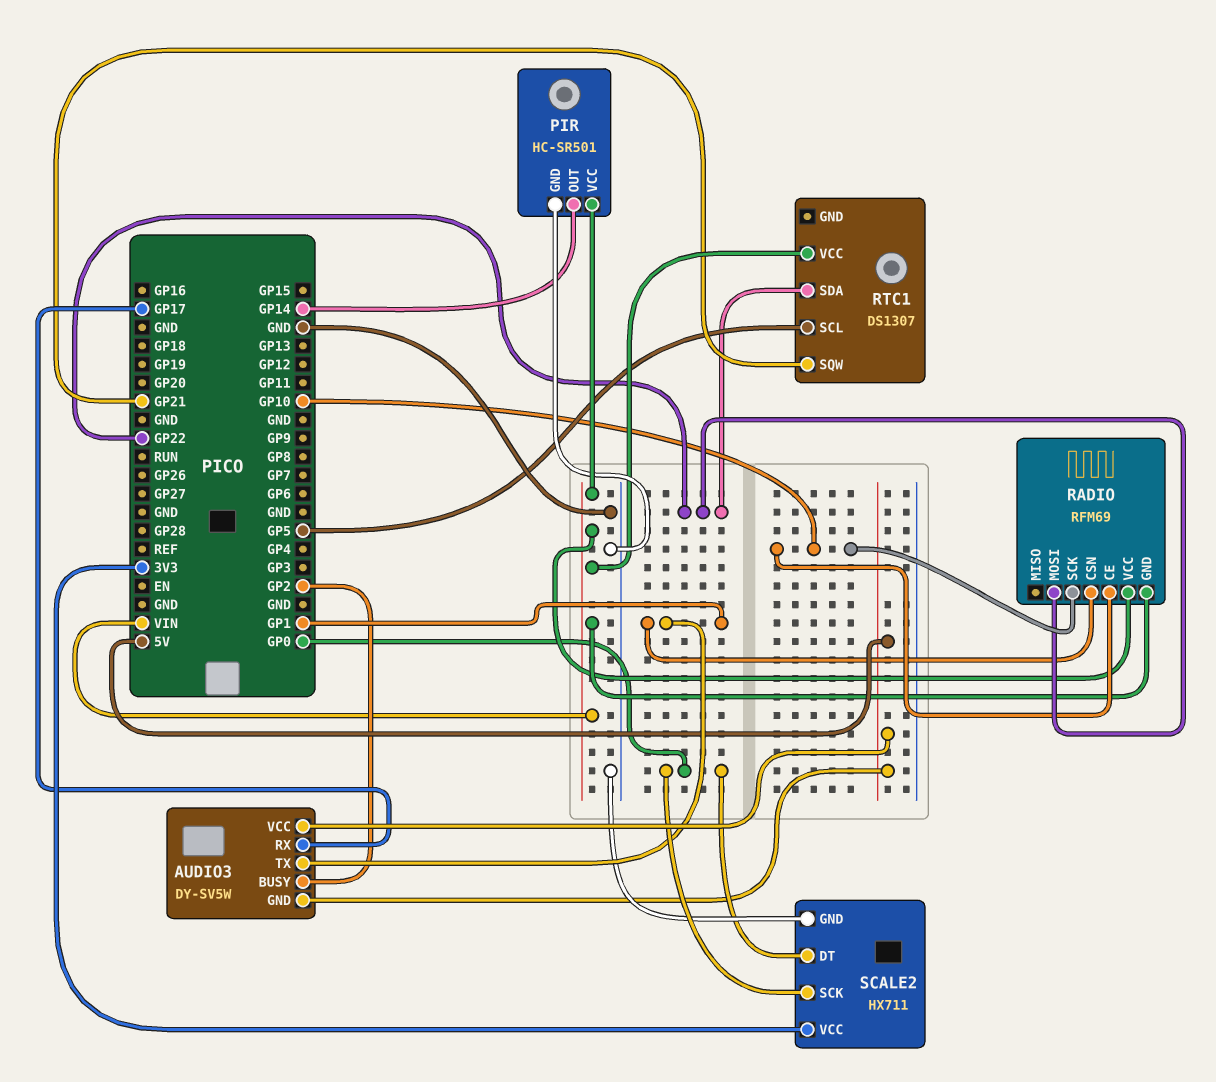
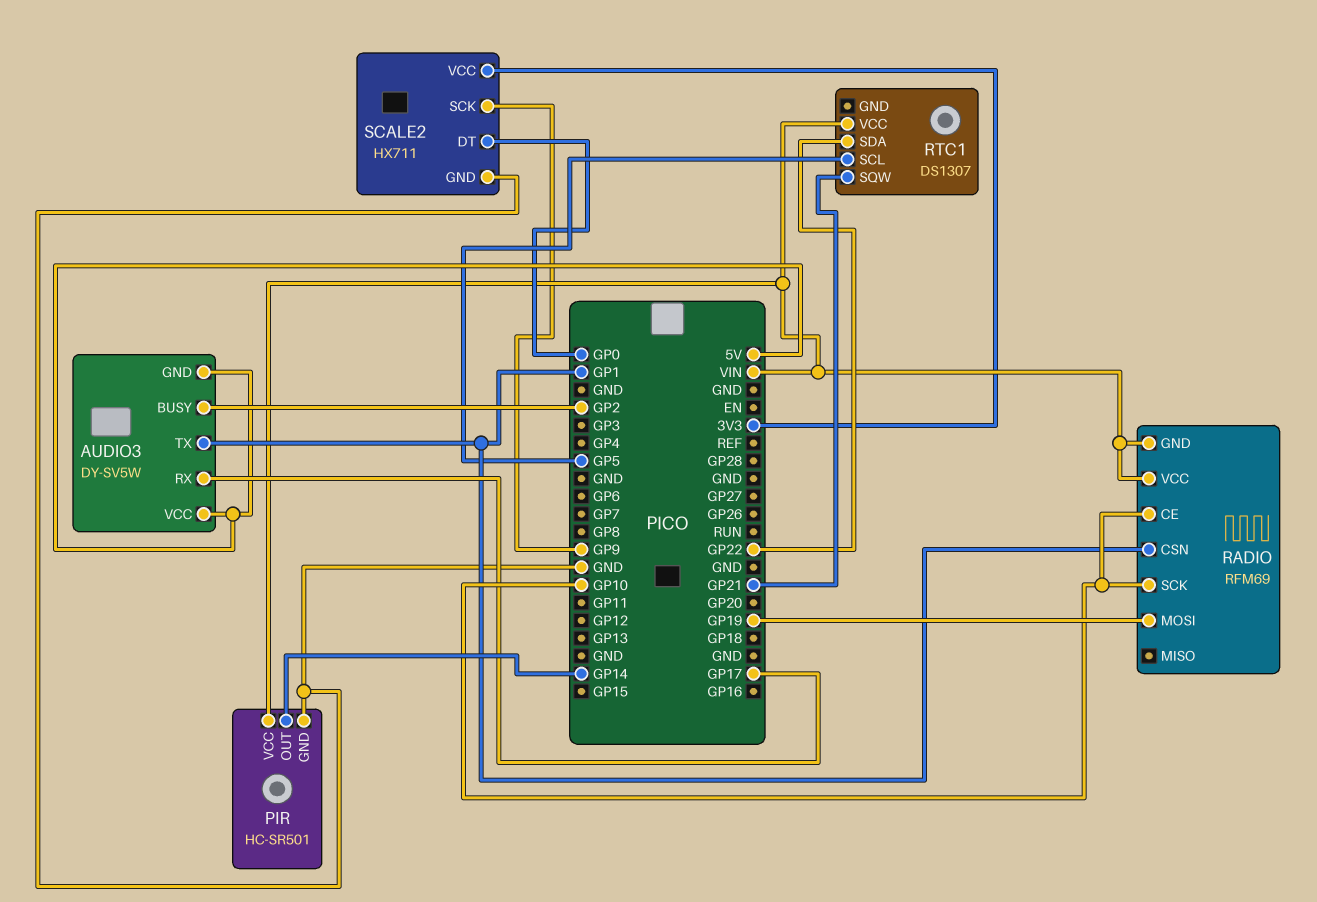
RADIO pin MOSI: GP22 -> GP19
SCALE2 pin SCK: GP0 -> GP9

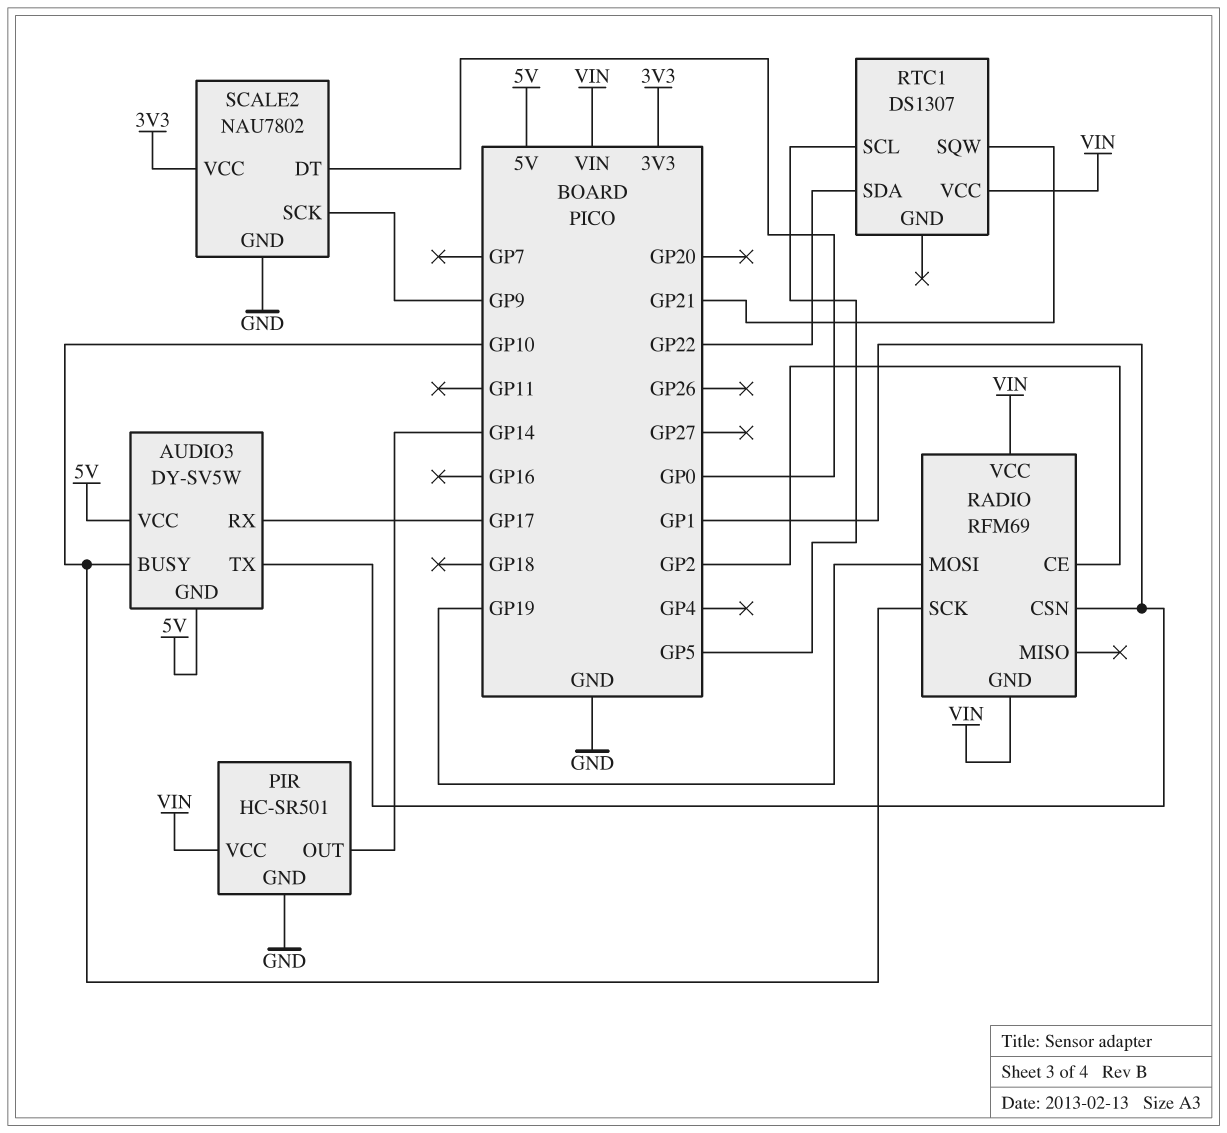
AUDIO3 pin BUSY: GP2 -> GP10
RADIO pin CE: GP10 -> GP2
SCALE2: HX711 -> NAU7802

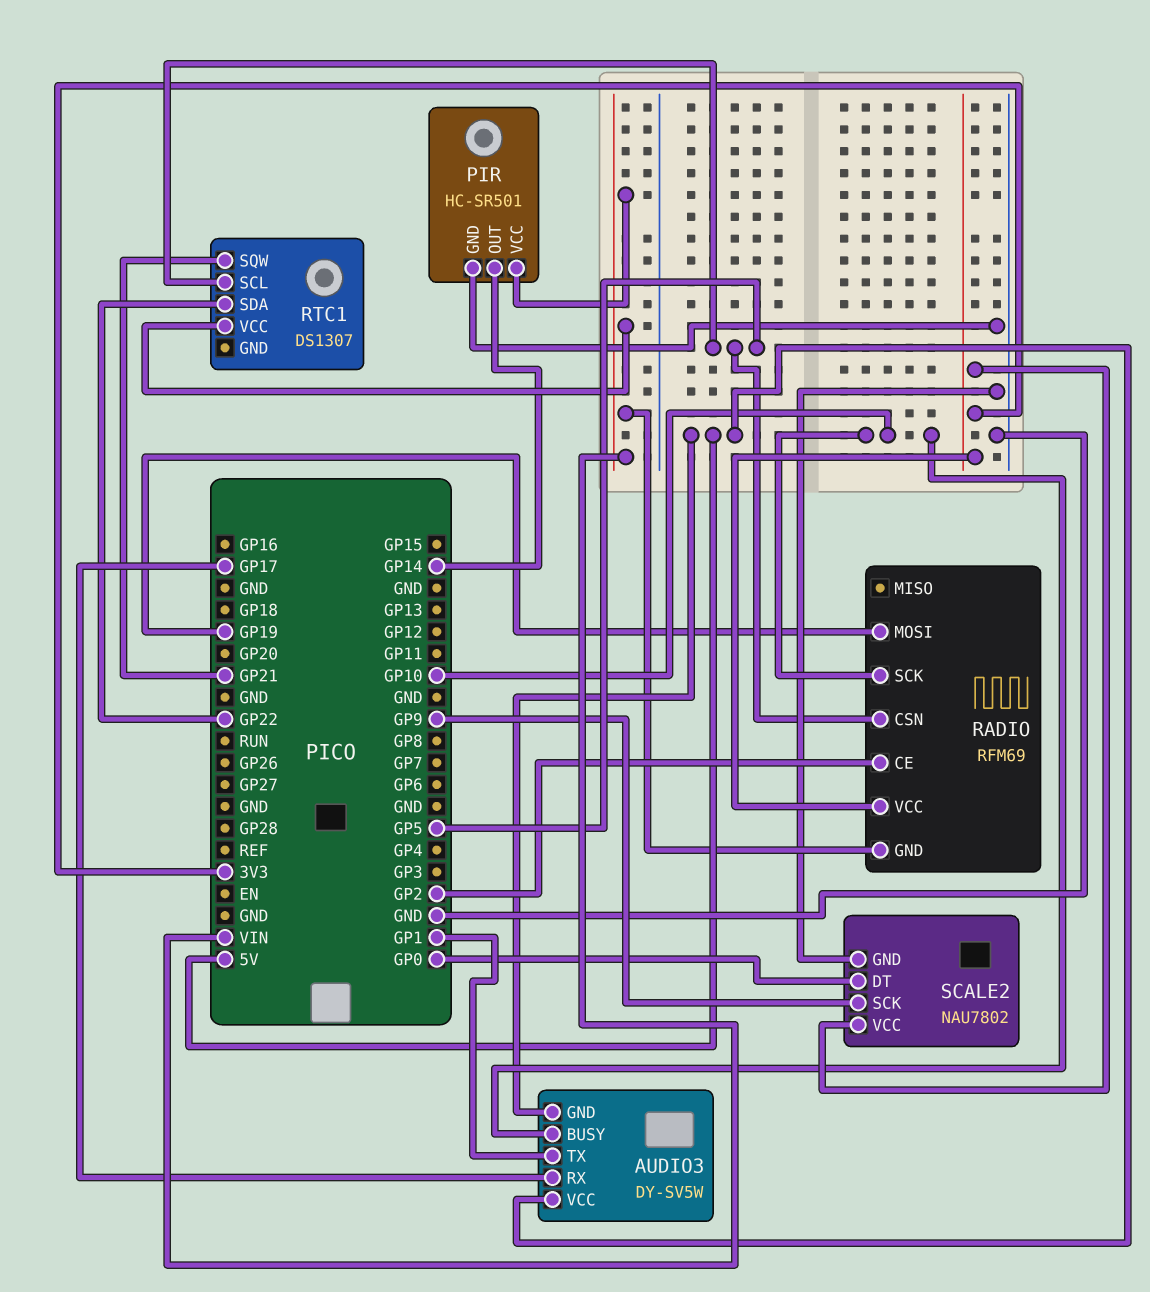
RADIO pin CSN: GP1 -> GP5
RADIO pin VCC: VIN -> 3V3

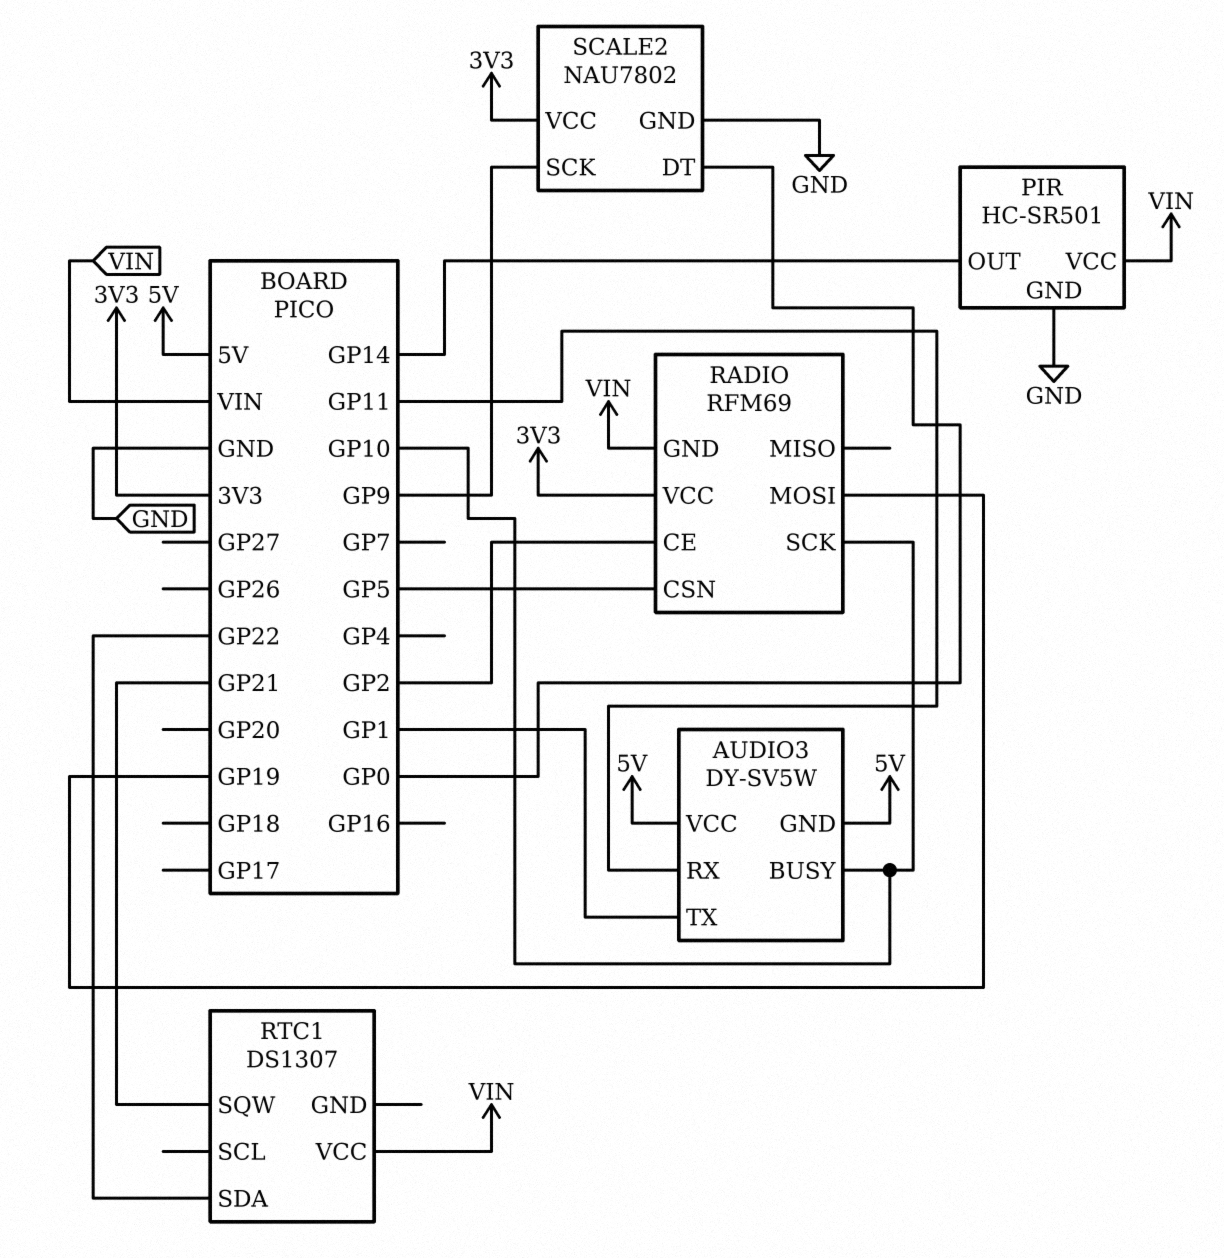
AUDIO3 pin RX: GP17 -> GP11
RTC1 pin SCL: GP5 -> none

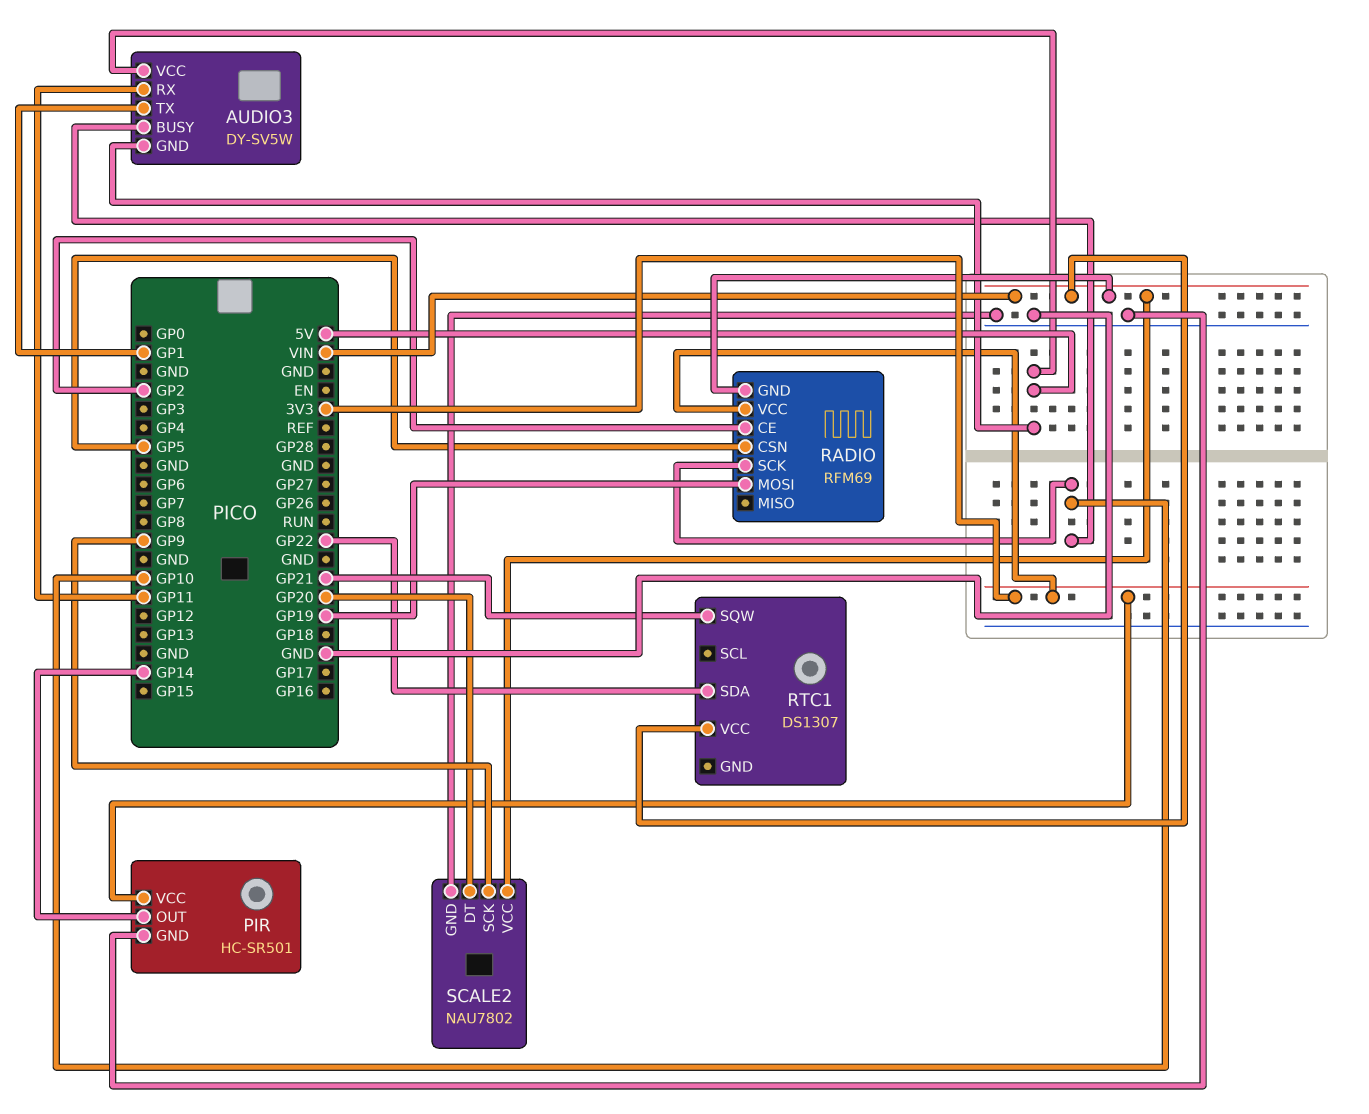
PIR pin VCC: VIN -> 3V3
SCALE2 pin DT: GP0 -> GP20
SCALE2 pin VCC: 3V3 -> VIN

